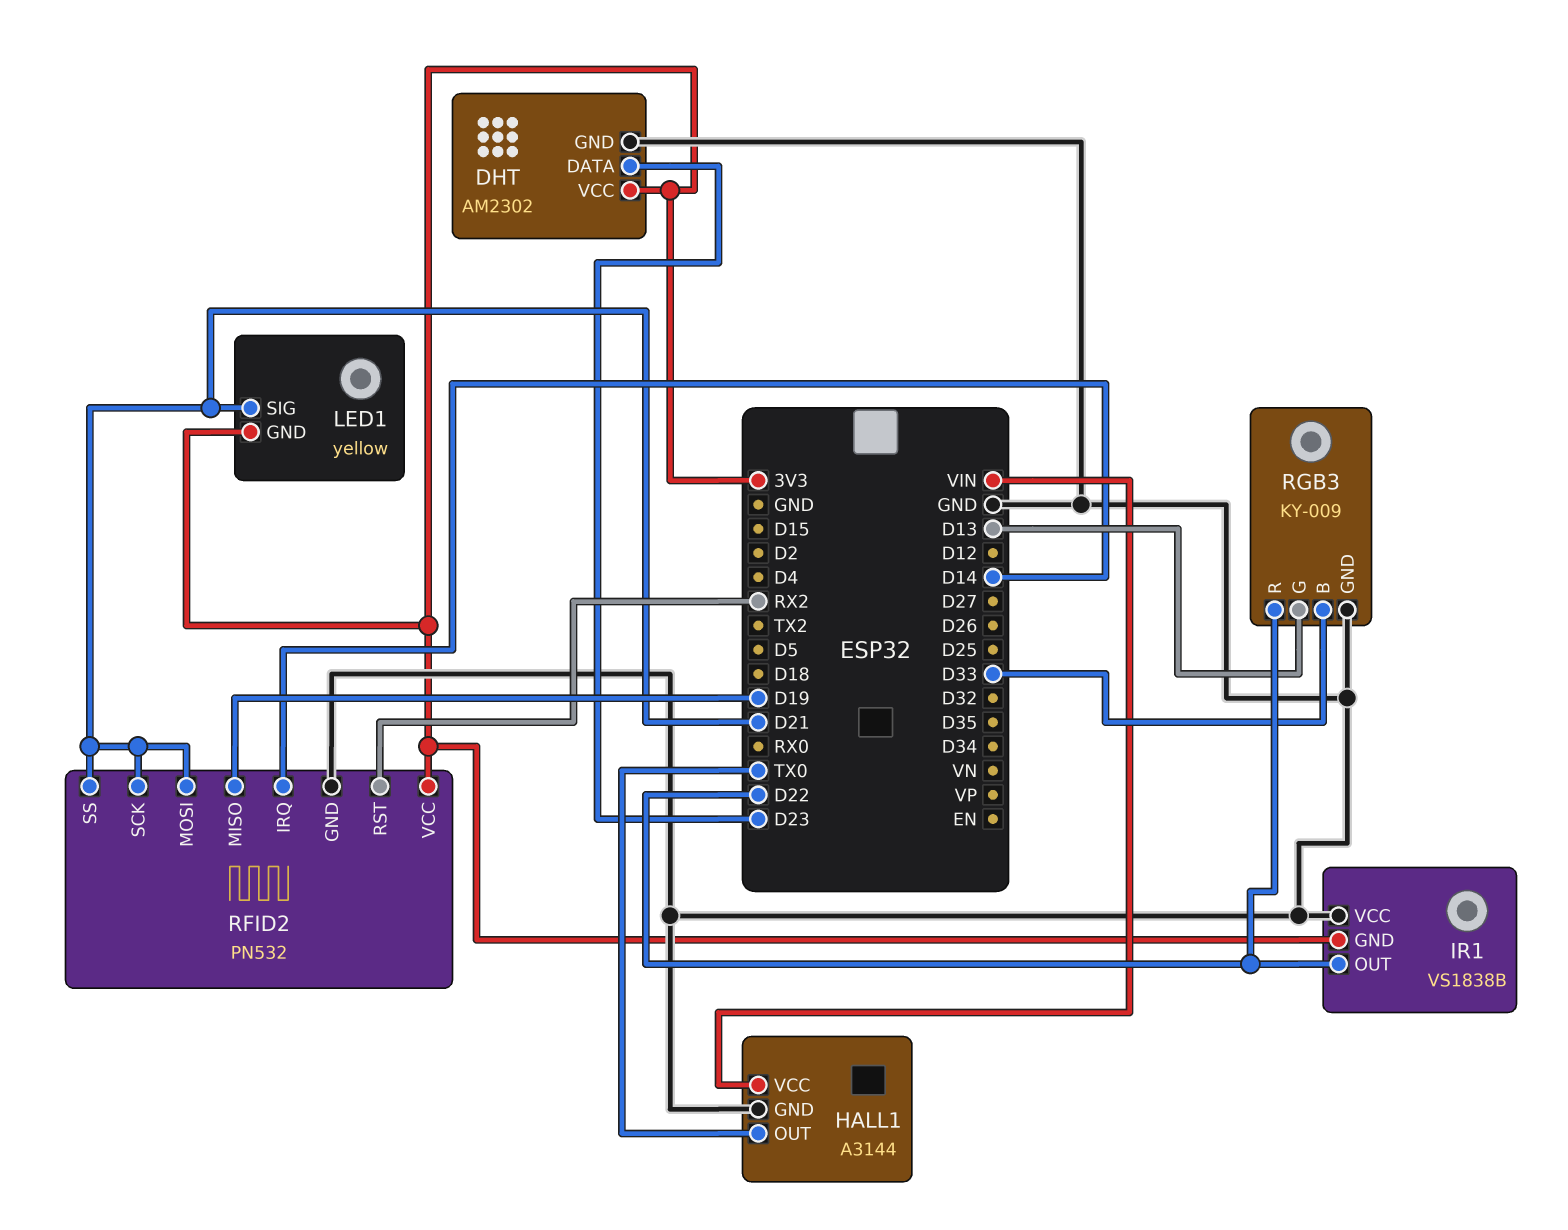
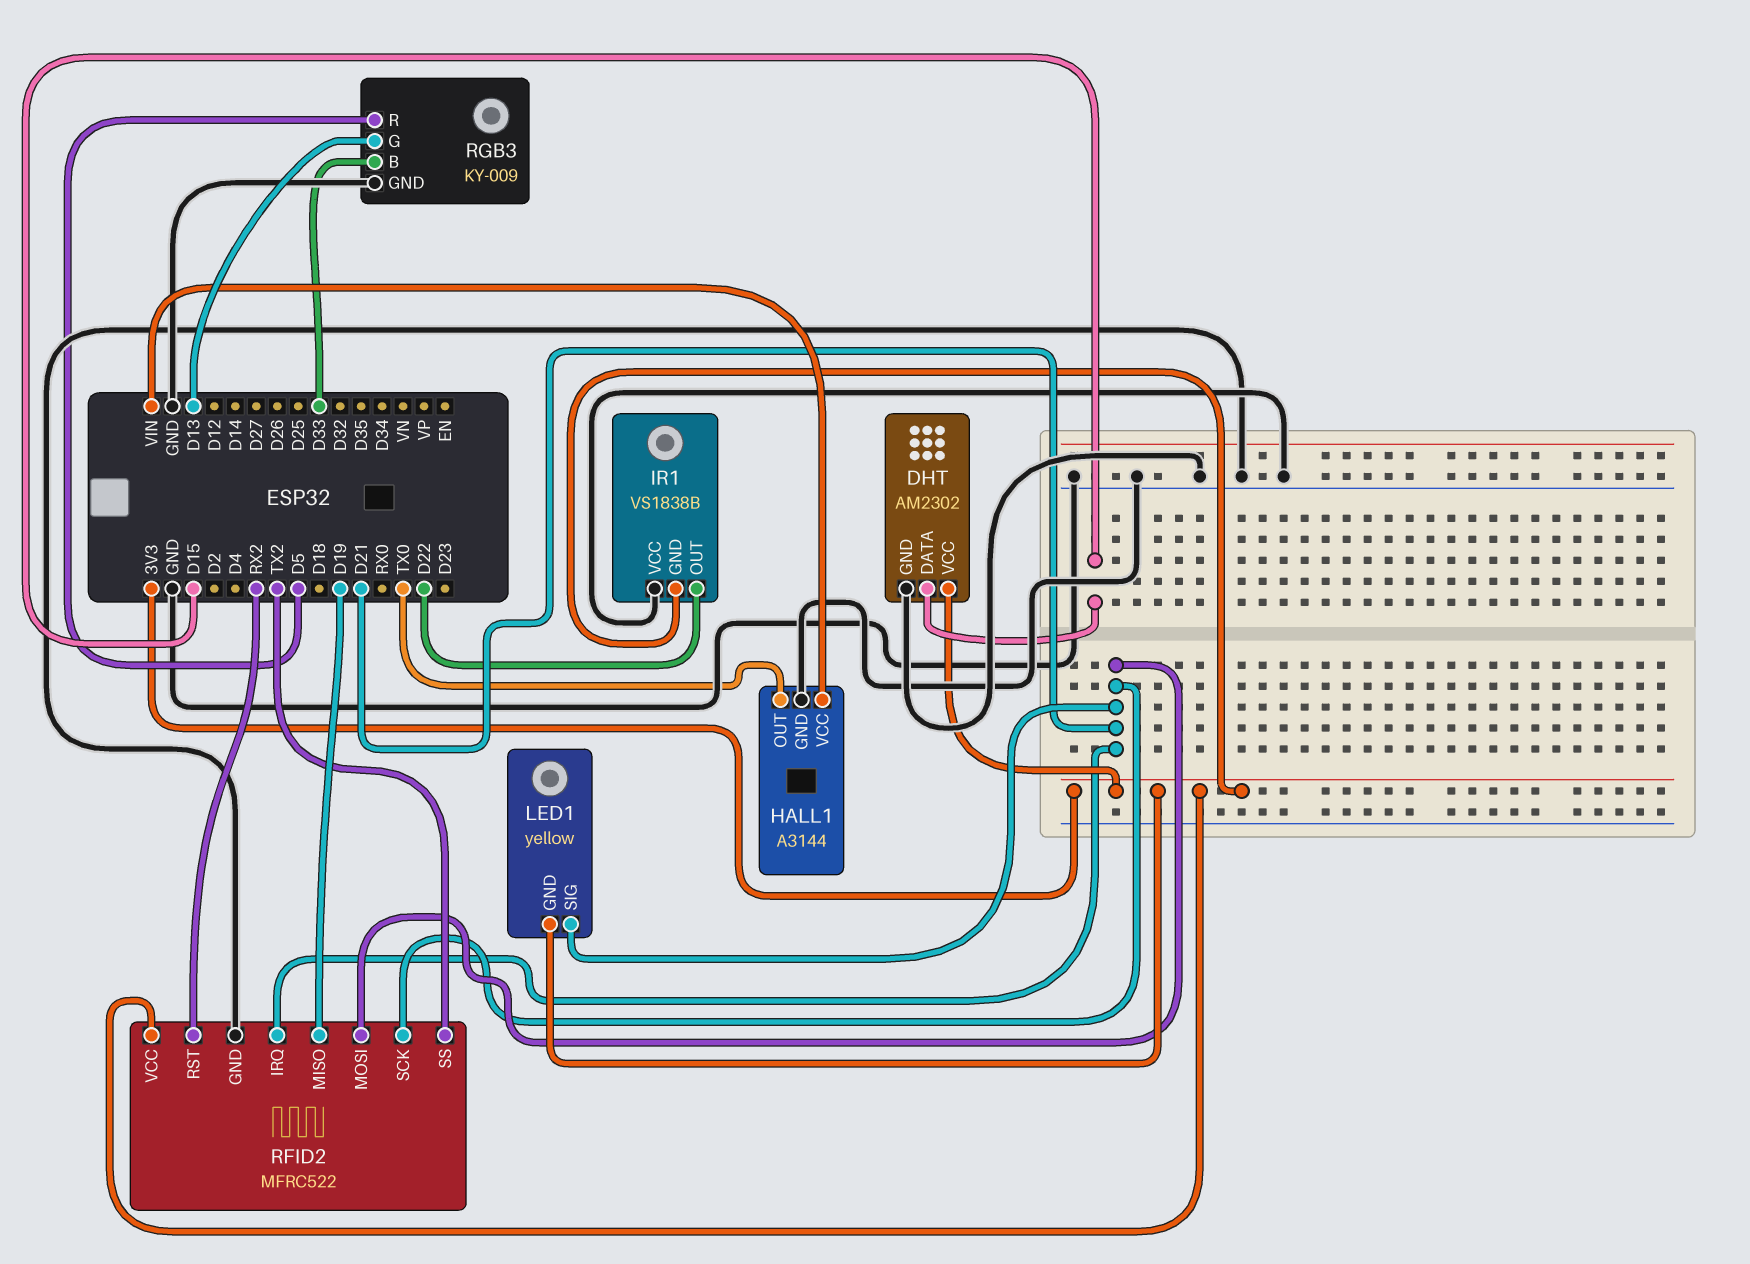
DHT pin DATA: D23 -> D15
RFID2: PN532 -> MFRC522
RFID2 pin IRQ: D14 -> D21
RFID2 pin SS: D21 -> TX2
RGB3 pin R: D22 -> D5

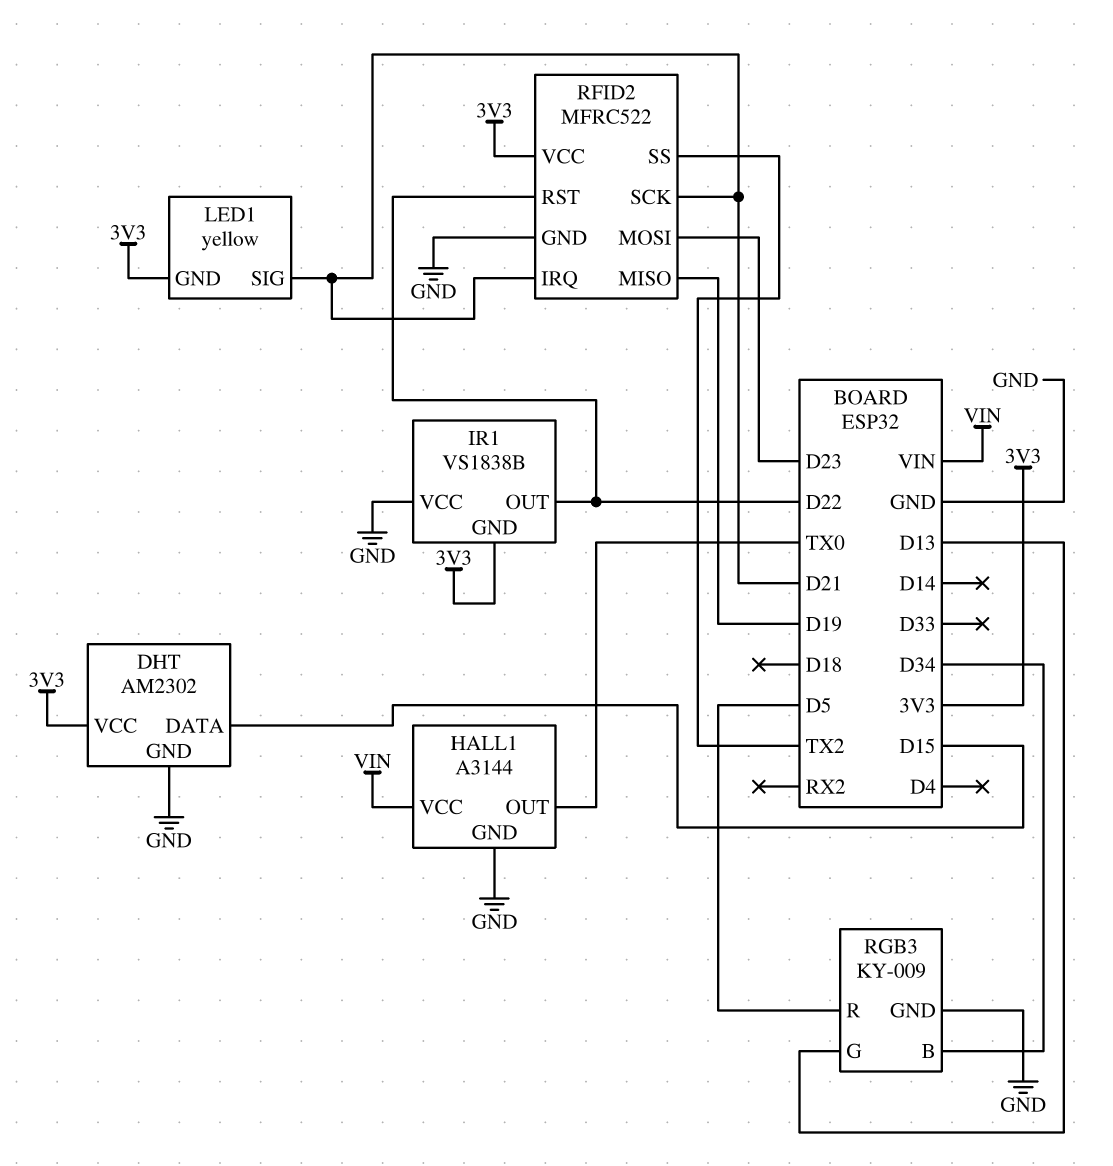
RFID2 pin MOSI: D21 -> D23
RFID2 pin RST: RX2 -> D22
RGB3 pin B: D33 -> D34

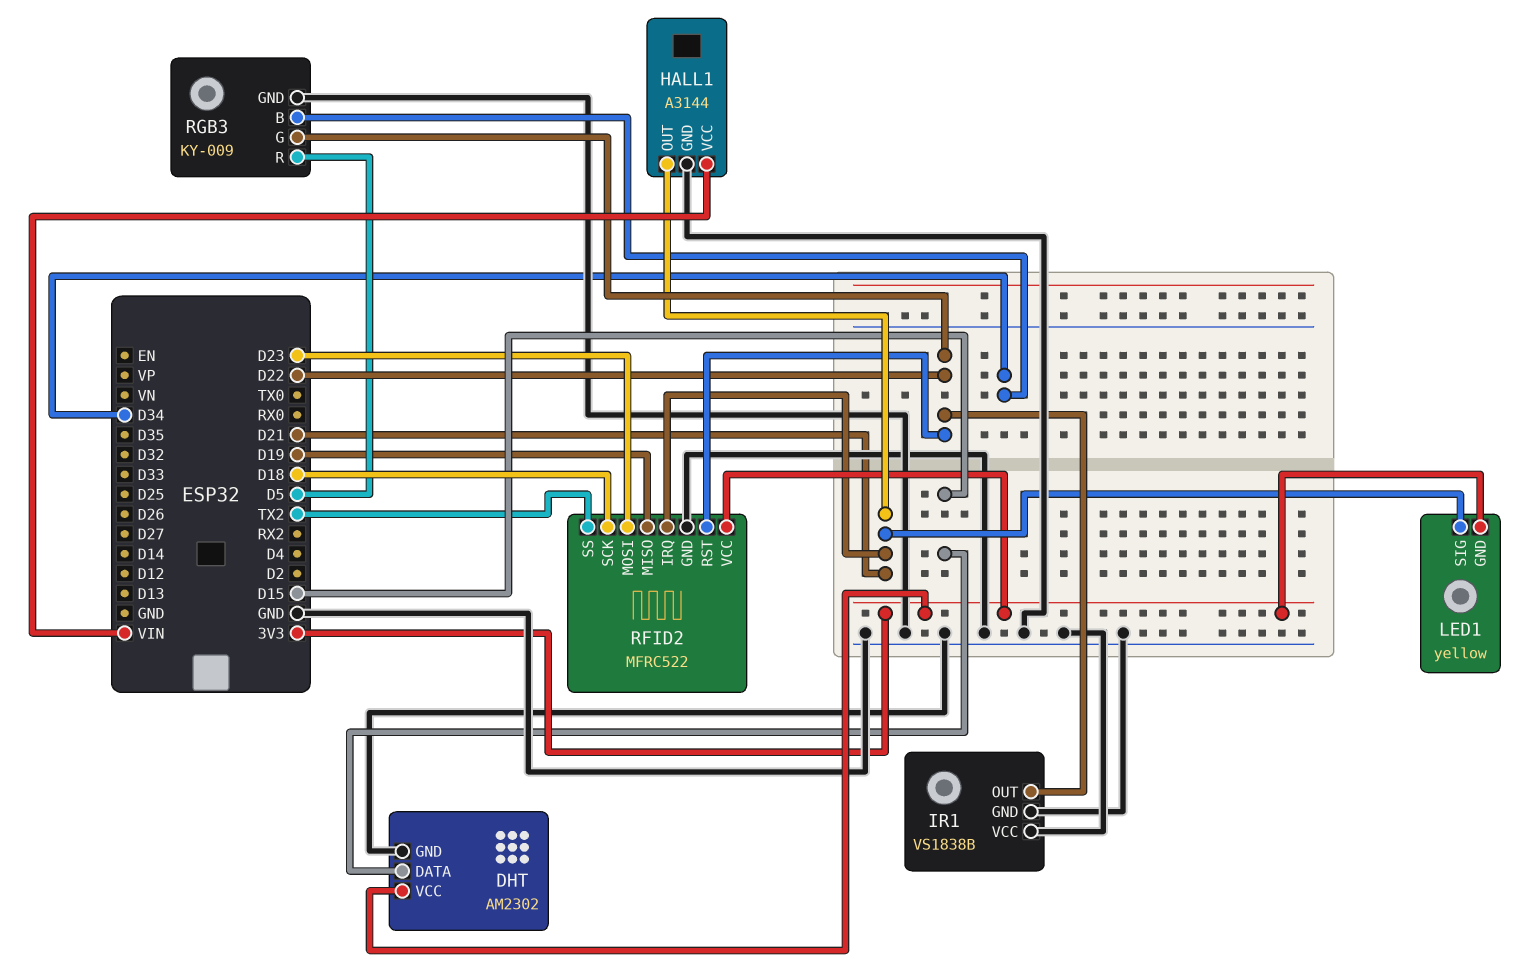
HALL1 pin OUT: TX0 -> D21
IR1 pin GND: 3V3 -> GND
RFID2 pin SCK: D21 -> D18
RGB3 pin G: D13 -> D22

